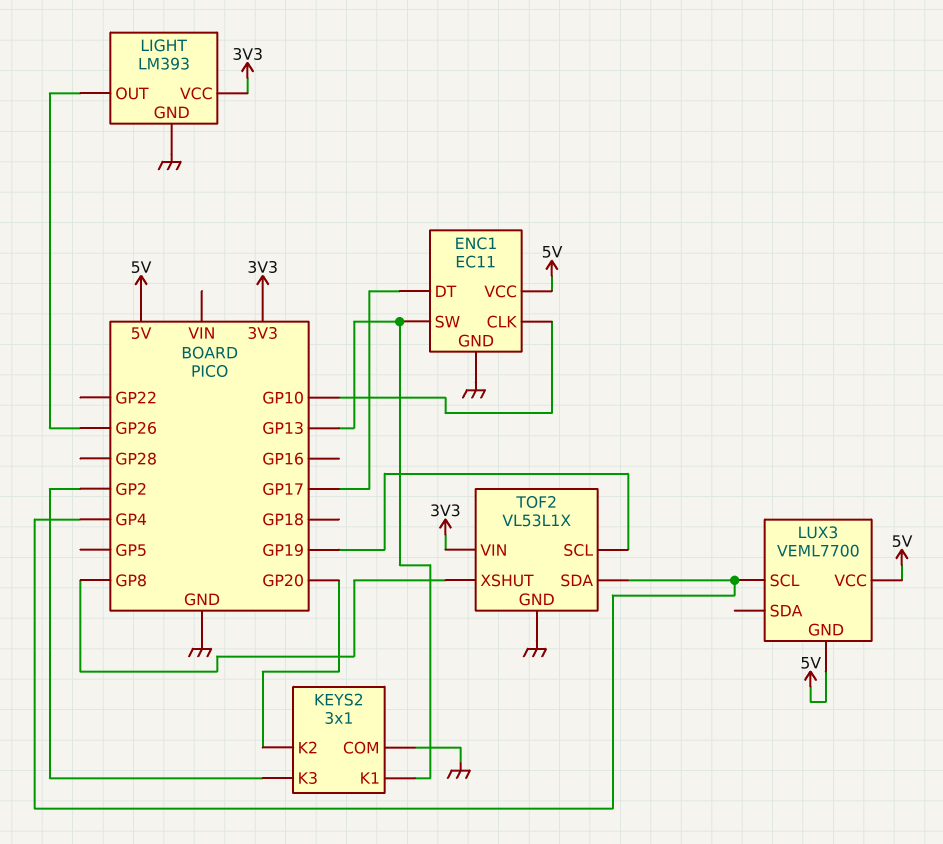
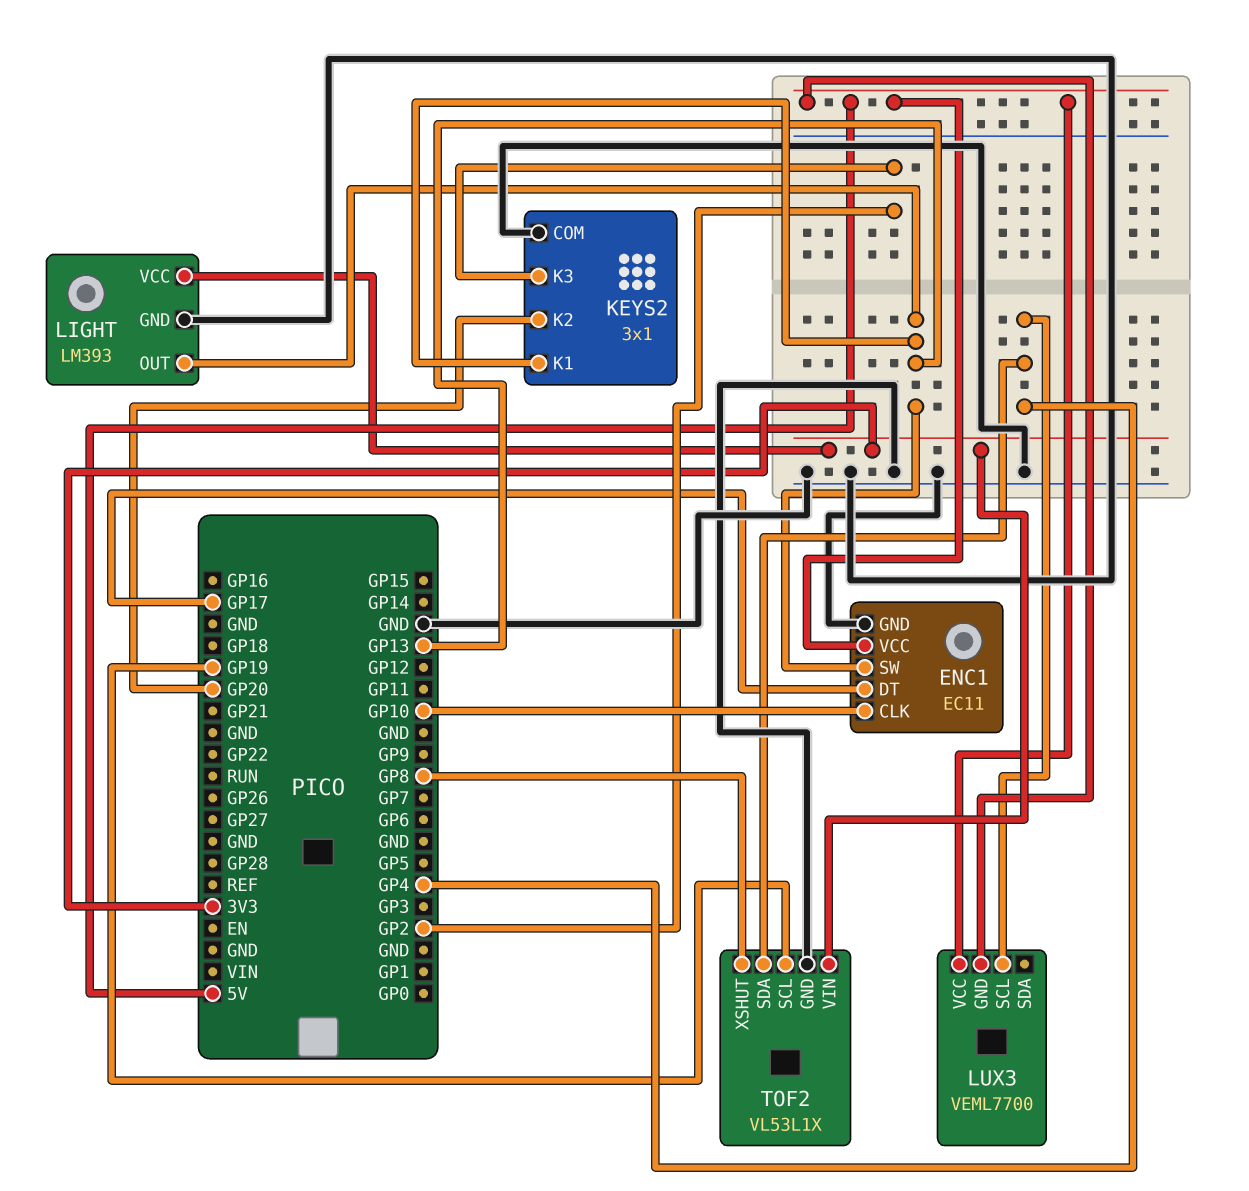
LIGHT pin OUT: GP26 -> GP13

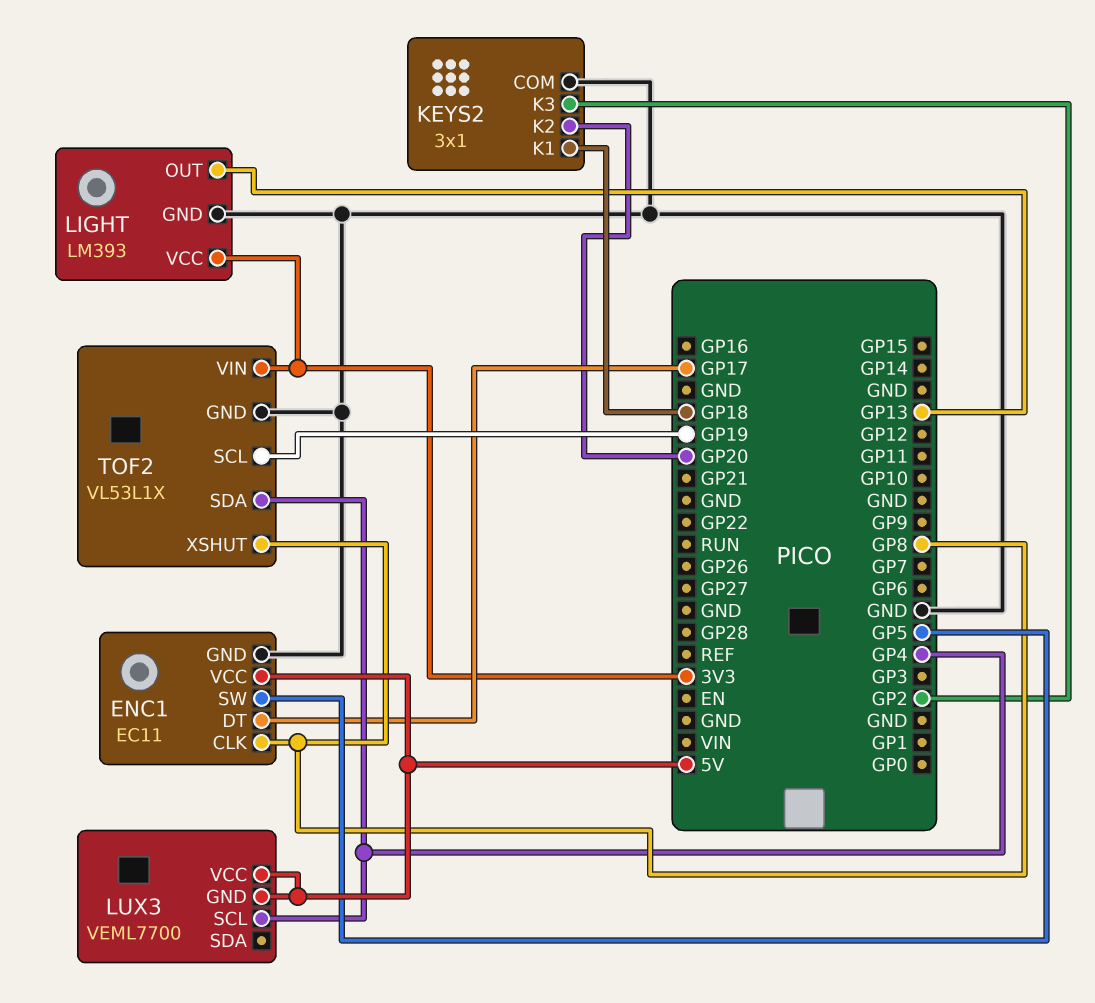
ENC1 pin CLK: GP10 -> GP8
ENC1 pin SW: GP13 -> GP5
KEYS2 pin K1: GP13 -> GP18

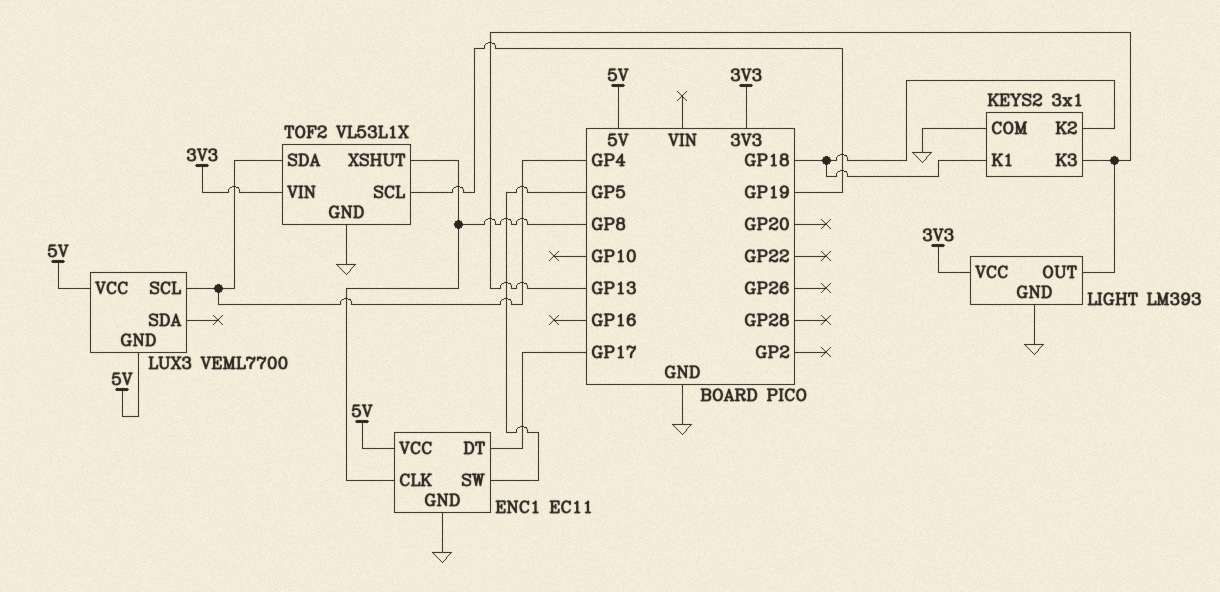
KEYS2 pin K2: GP20 -> GP18
KEYS2 pin K3: GP2 -> GP13

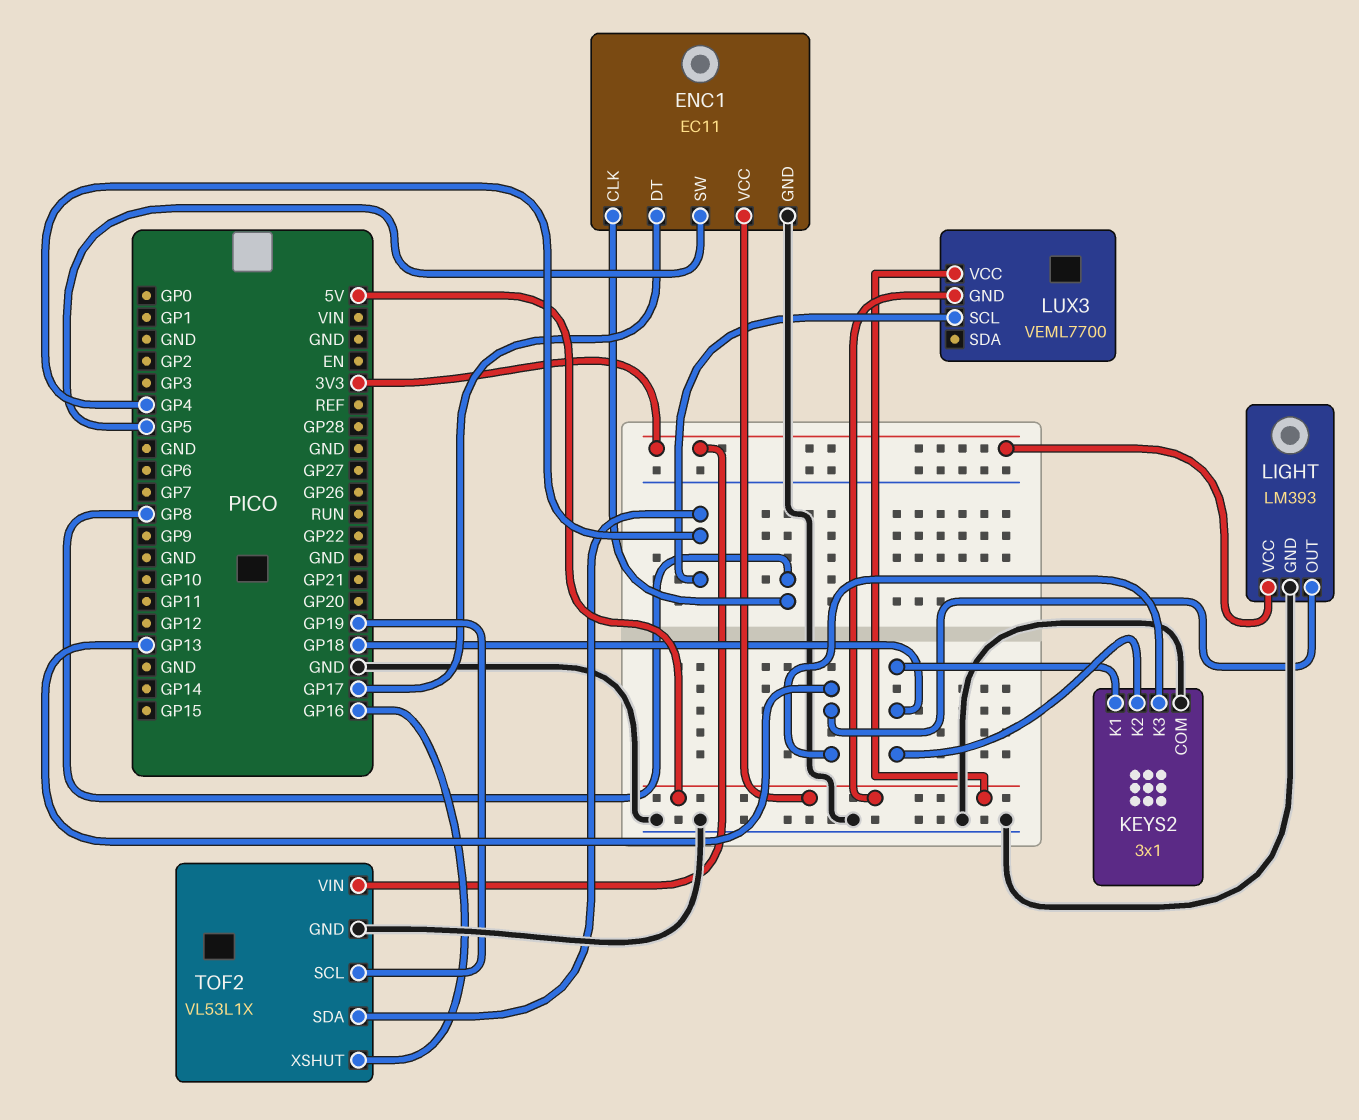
TOF2 pin XSHUT: GP8 -> GP16

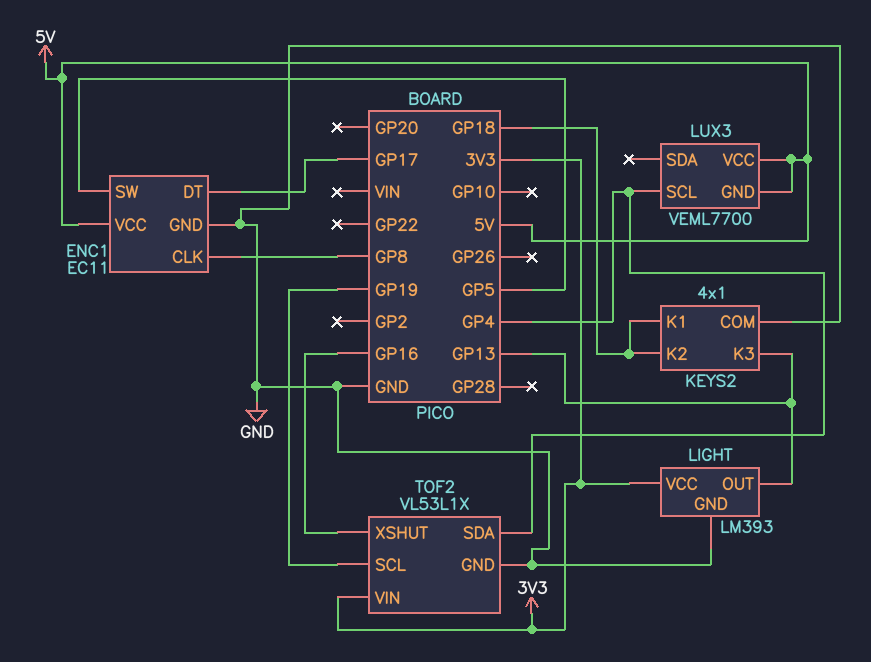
KEYS2: 3x1 -> 4x1

